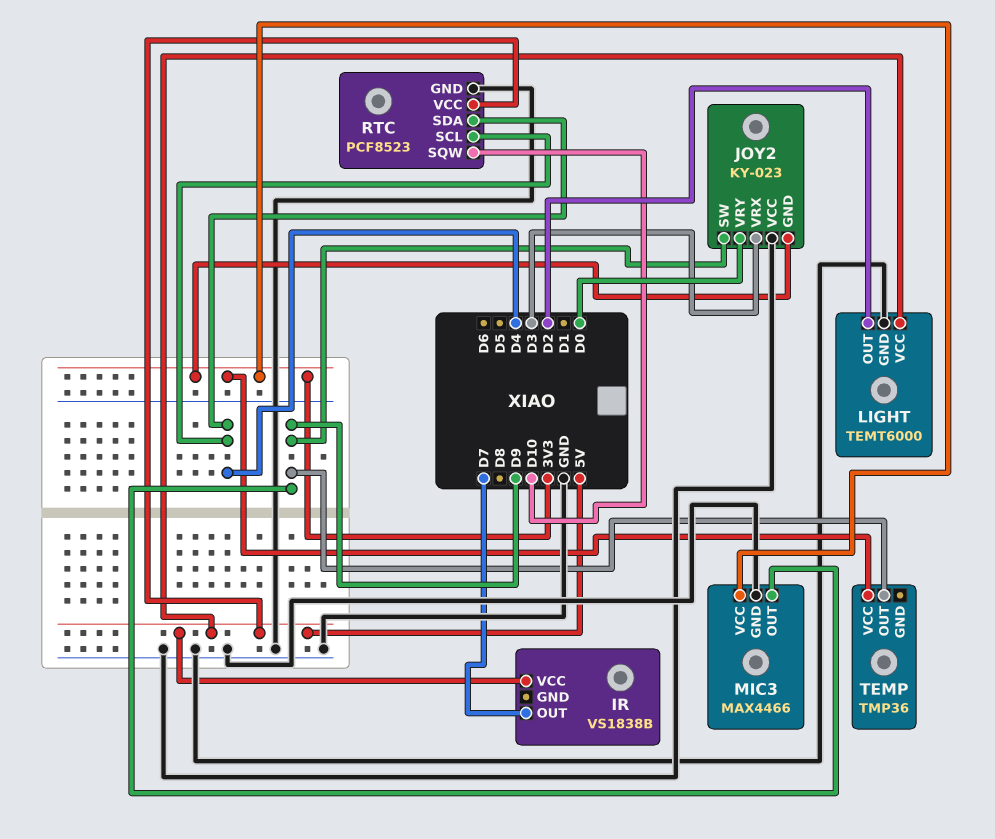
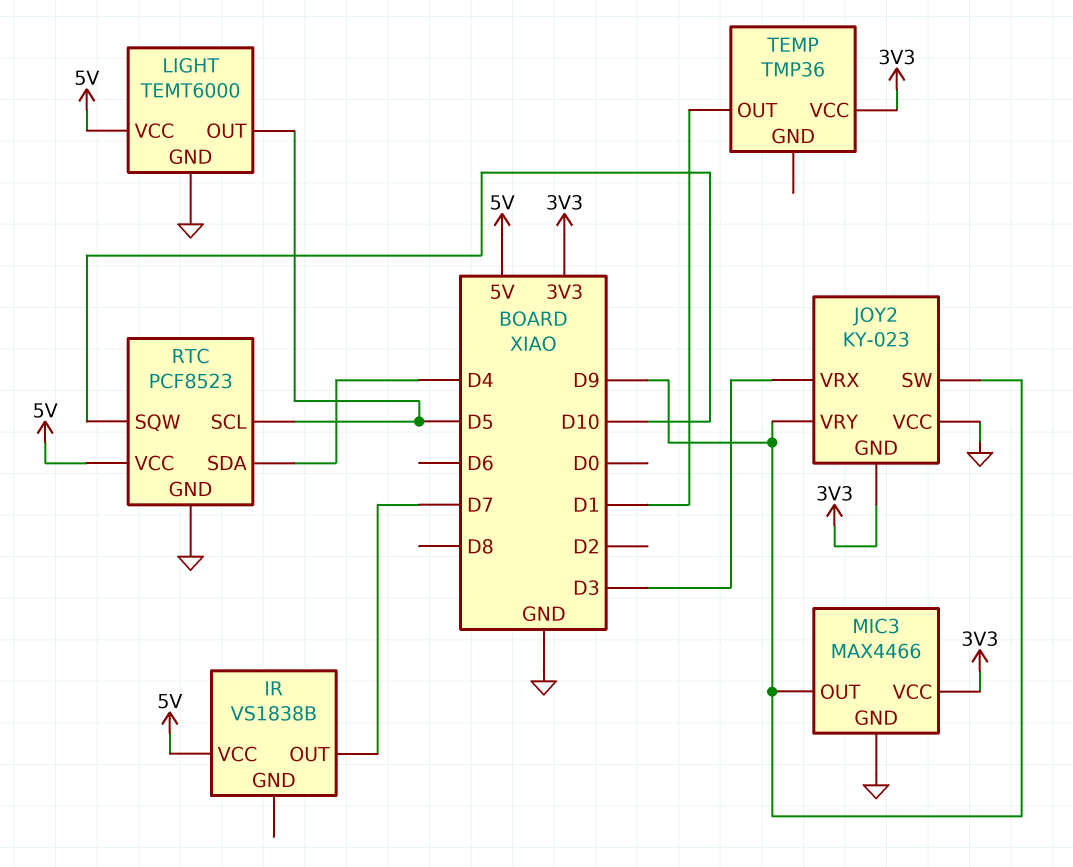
JOY2 pin VRY: D0 -> D9
LIGHT pin OUT: D2 -> D5
RTC pin SCL: D4 -> D5
TEMP pin OUT: D9 -> D1

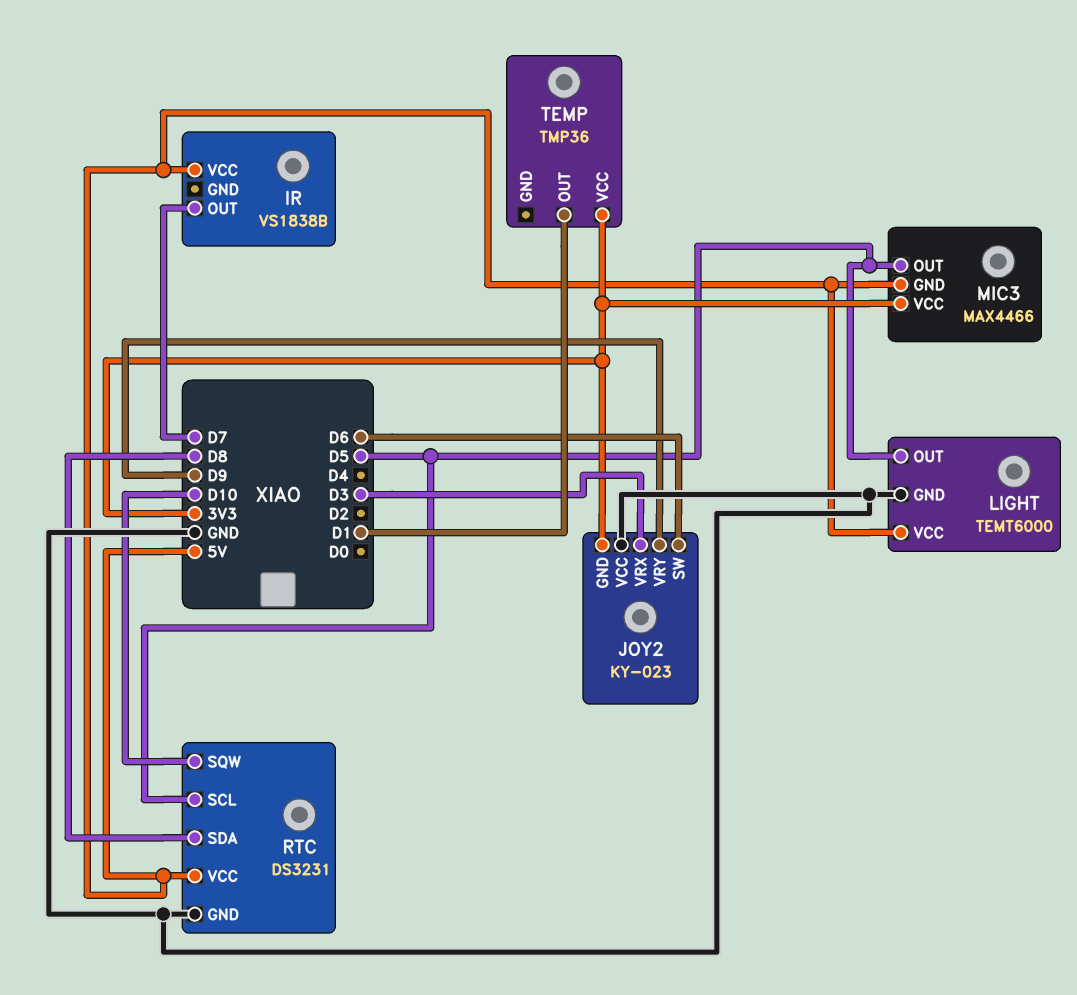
JOY2 pin SW: D9 -> D6
MIC3 pin GND: GND -> 5V
MIC3 pin OUT: D9 -> D5
RTC: PCF8523 -> DS3231
RTC pin SDA: D4 -> D8

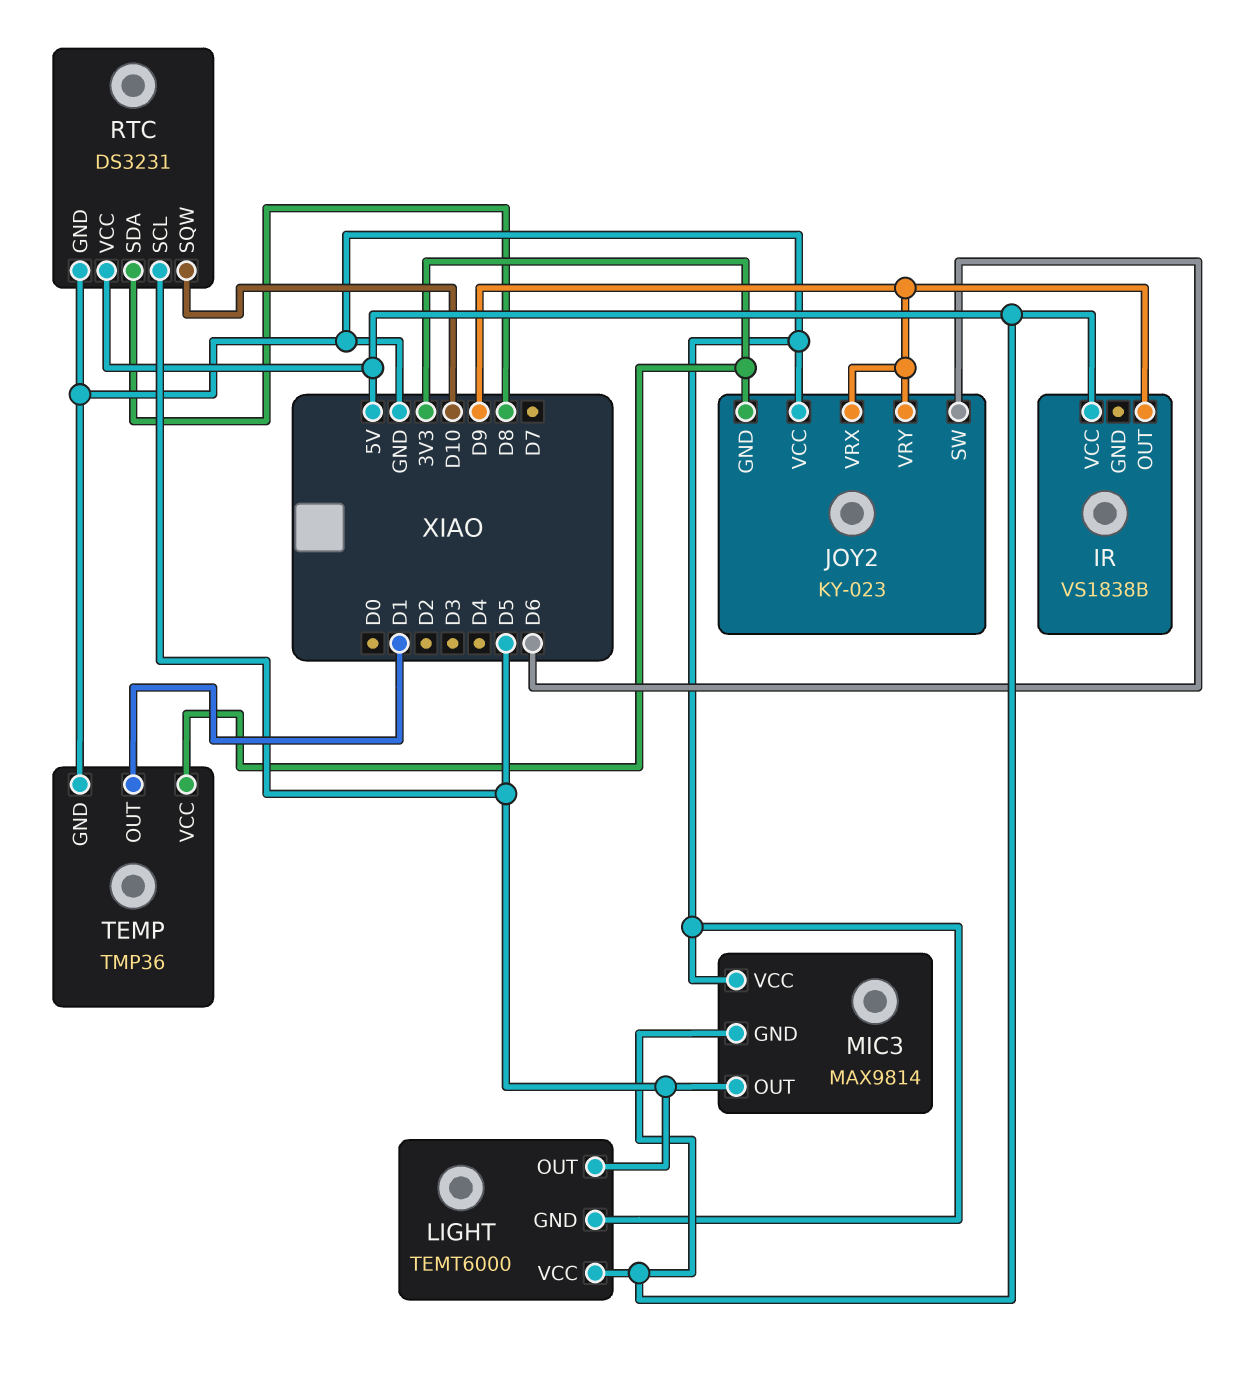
IR pin OUT: D7 -> D9
JOY2 pin VRX: D3 -> D9
MIC3: MAX4466 -> MAX9814
MIC3 pin VCC: 3V3 -> GND
TEMP pin GND: none -> GND

